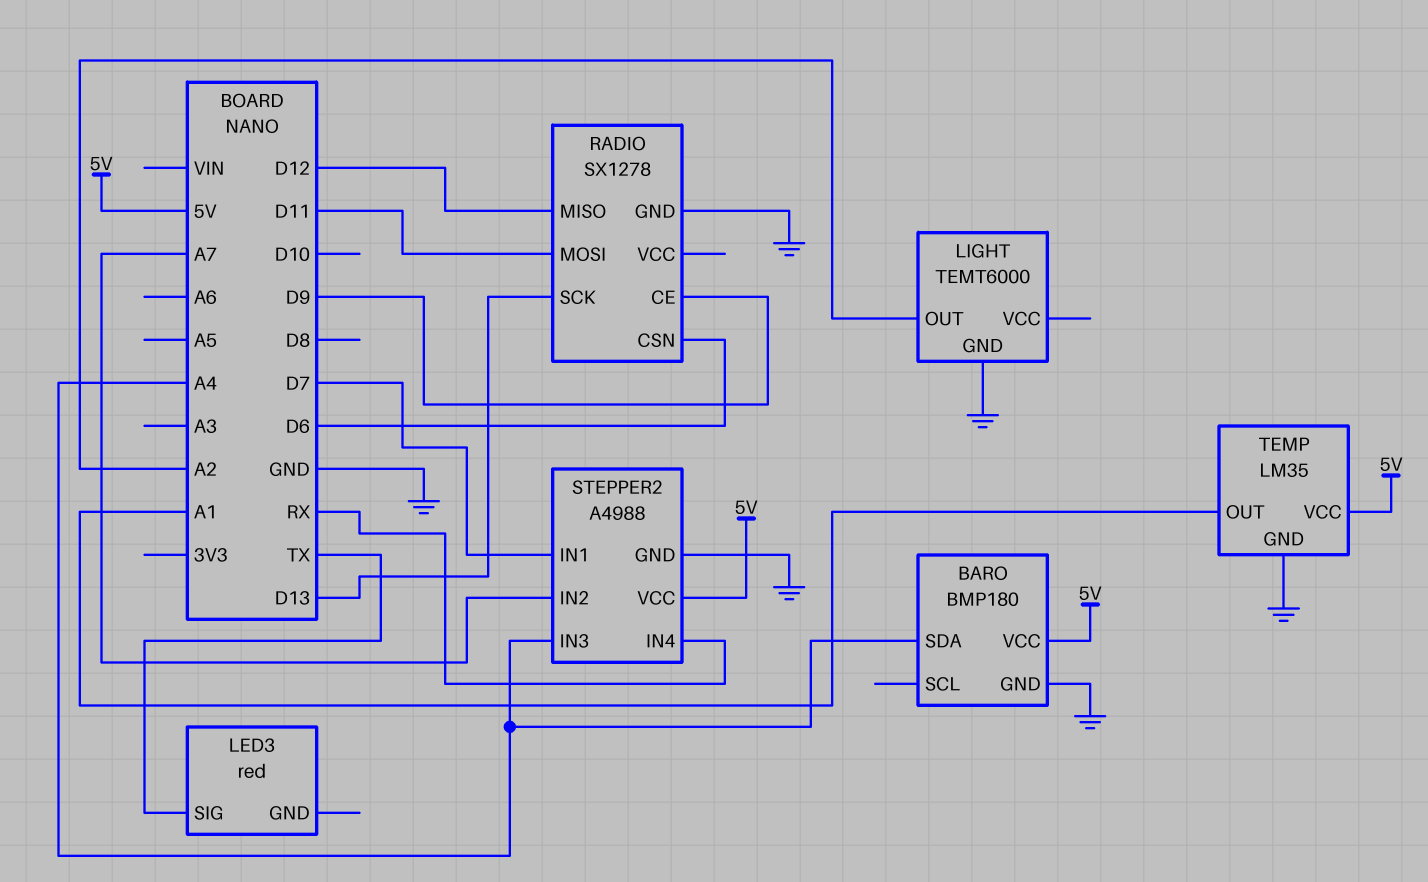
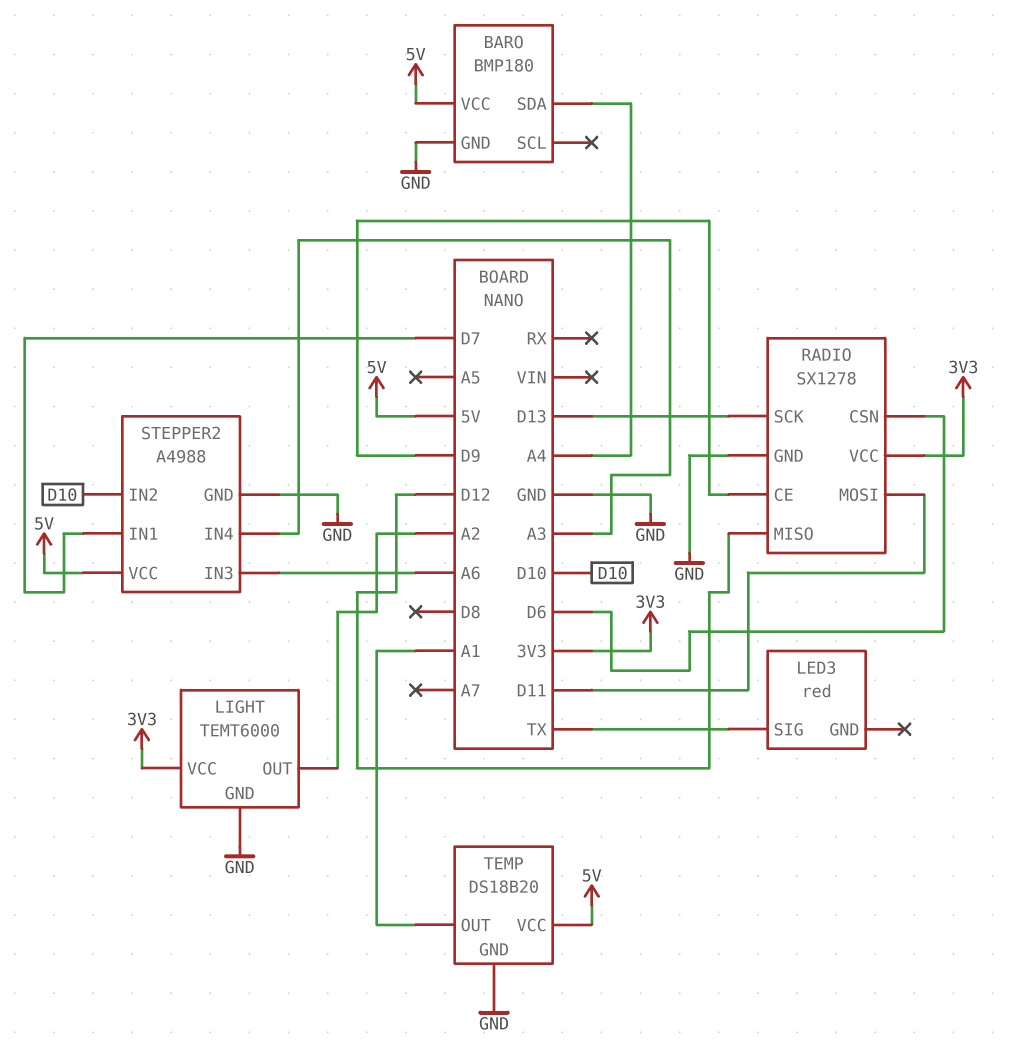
LIGHT pin VCC: none -> 3V3
RADIO pin VCC: none -> 3V3
STEPPER2 pin IN2: A7 -> D10
STEPPER2 pin IN3: A4 -> A6
STEPPER2 pin IN4: RX -> A3
TEMP: LM35 -> DS18B20

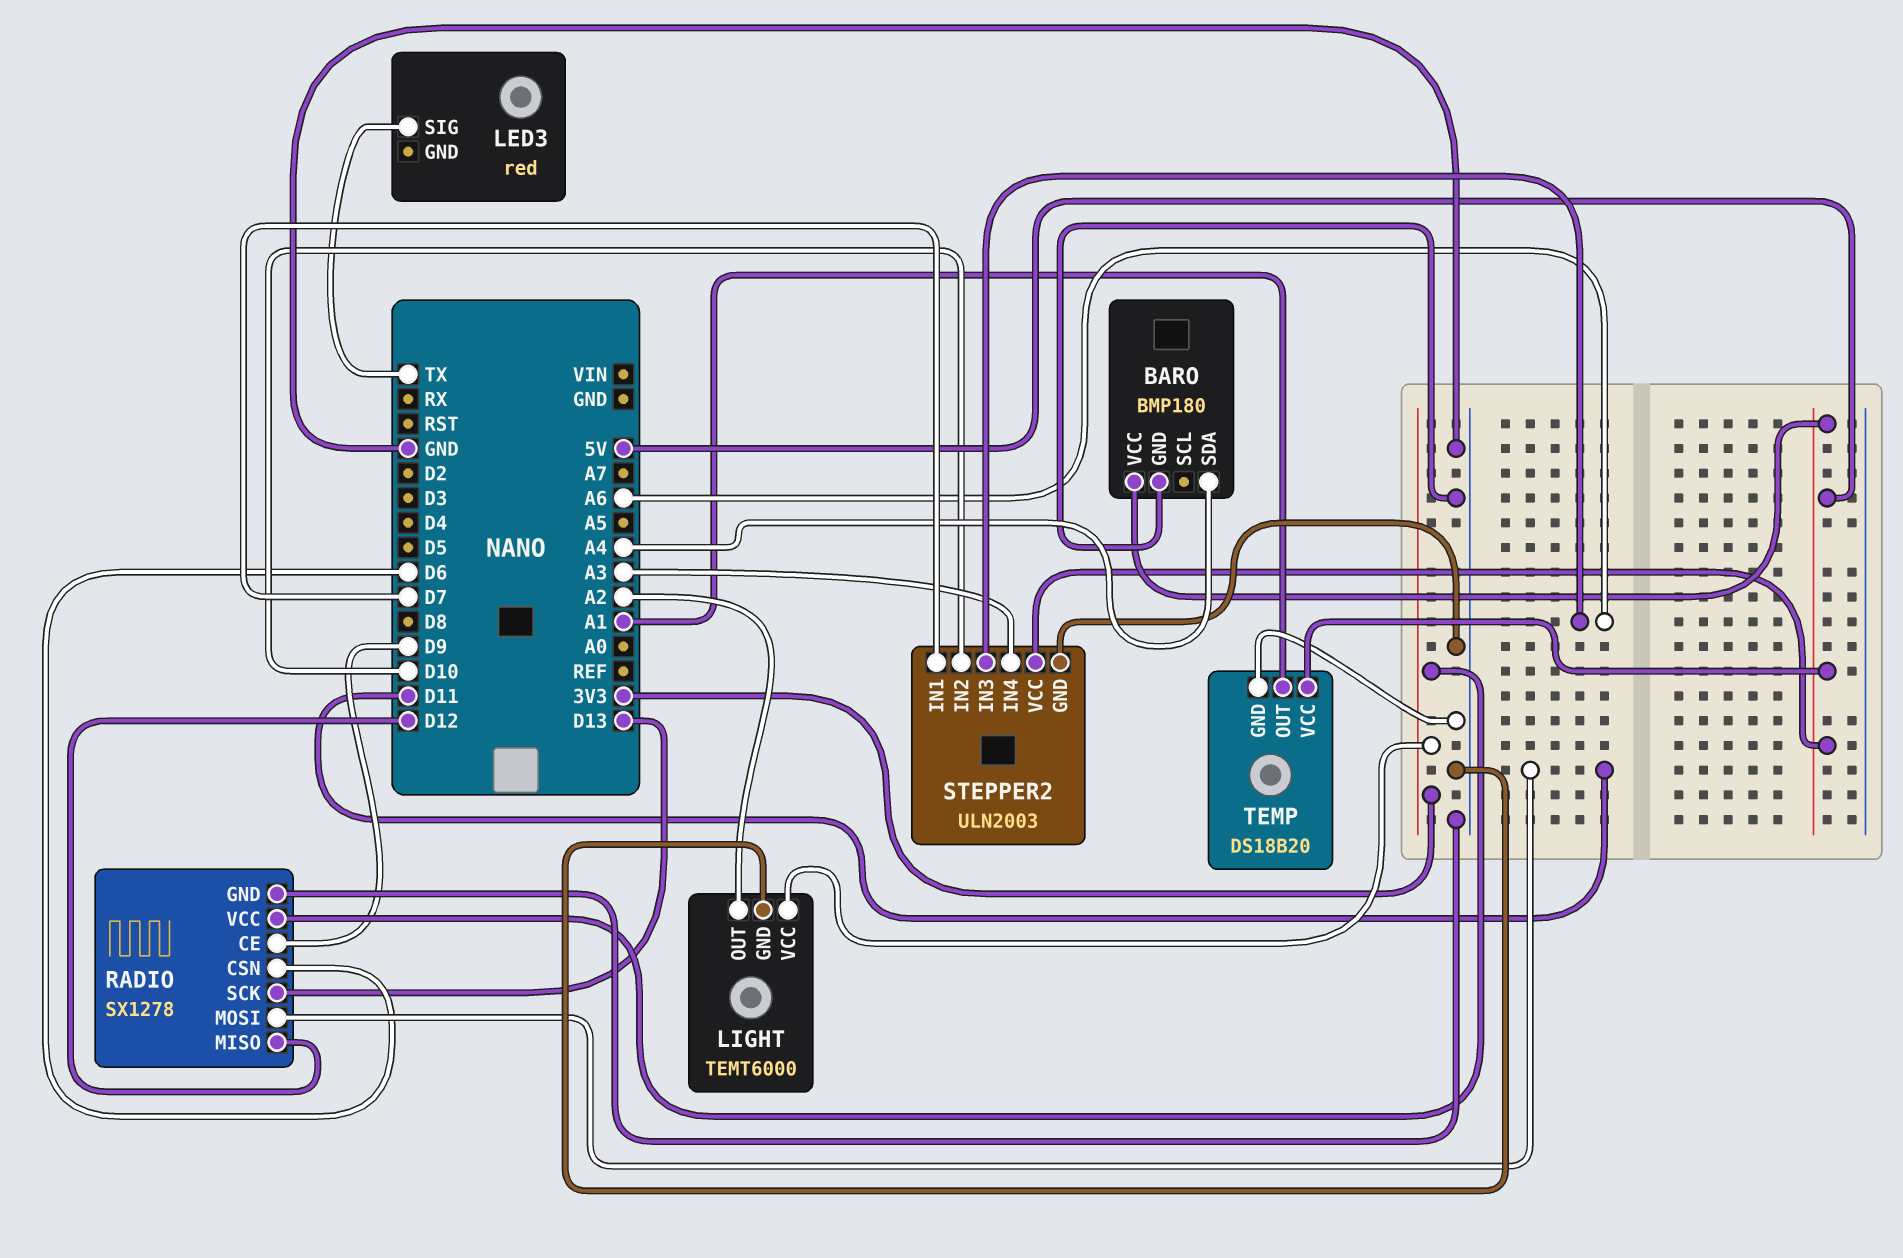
STEPPER2: A4988 -> ULN2003

